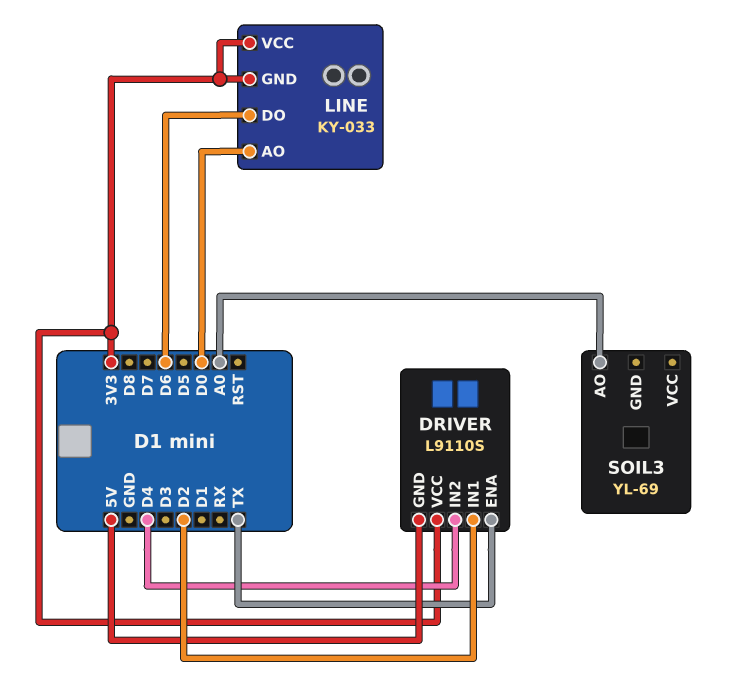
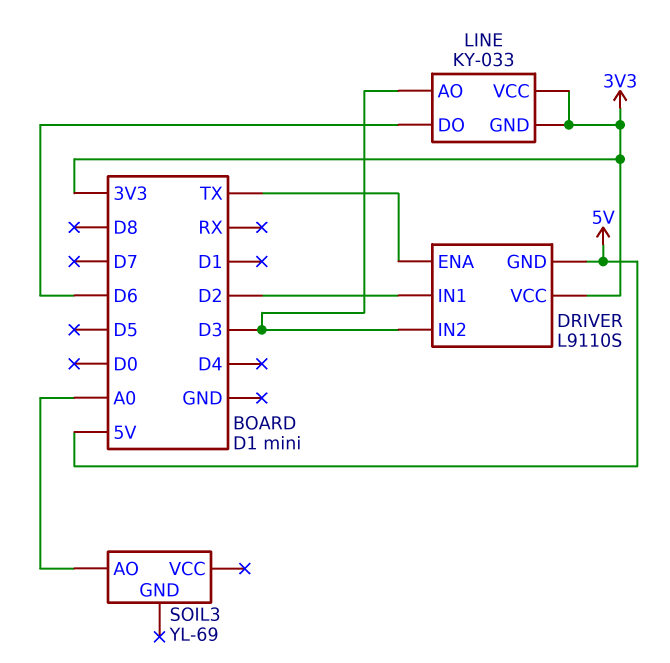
DRIVER pin IN2: D4 -> D3
LINE pin AO: D0 -> D3

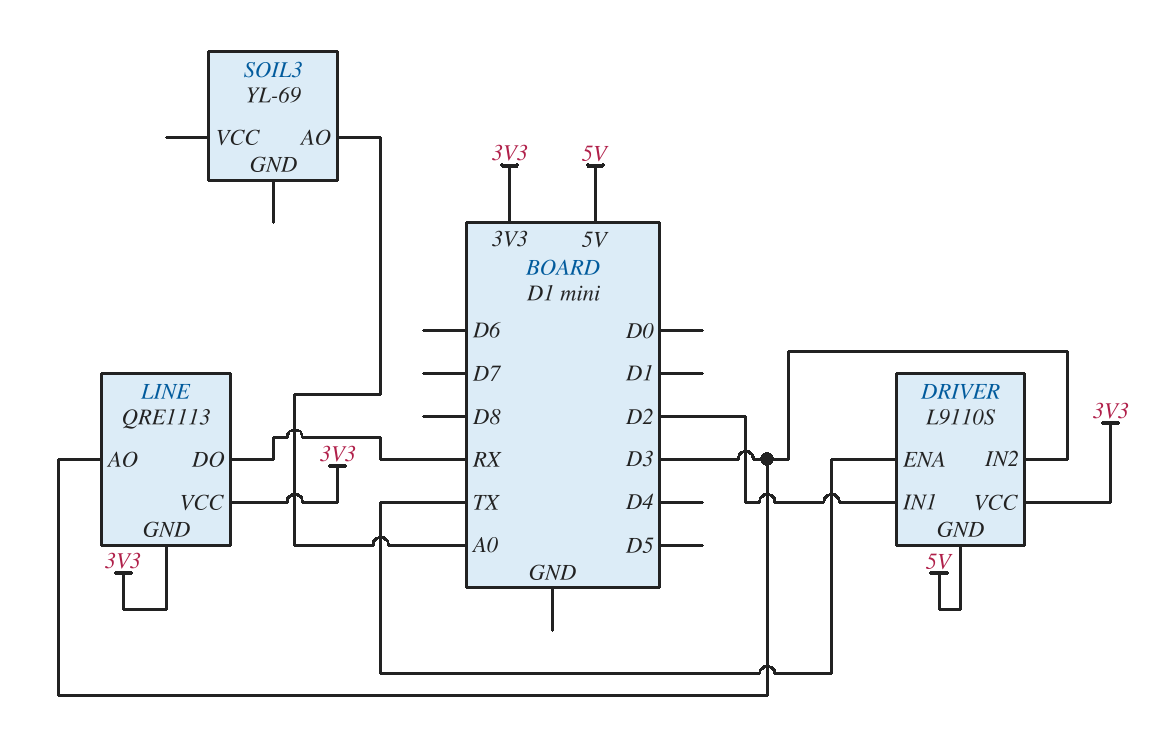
LINE: KY-033 -> QRE1113
LINE pin DO: D6 -> RX

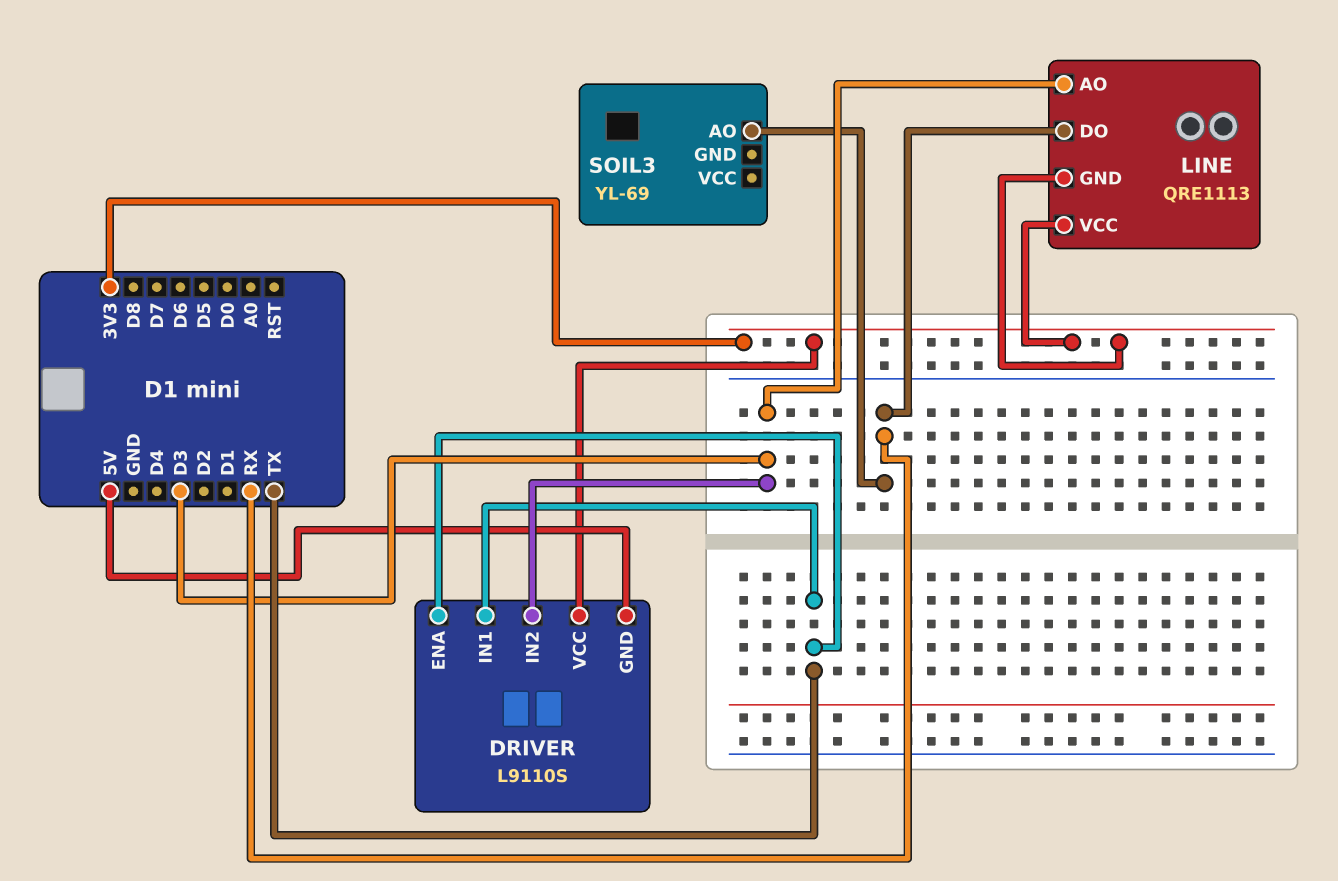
DRIVER pin IN1: D2 -> TX
SOIL3 pin AO: A0 -> RX

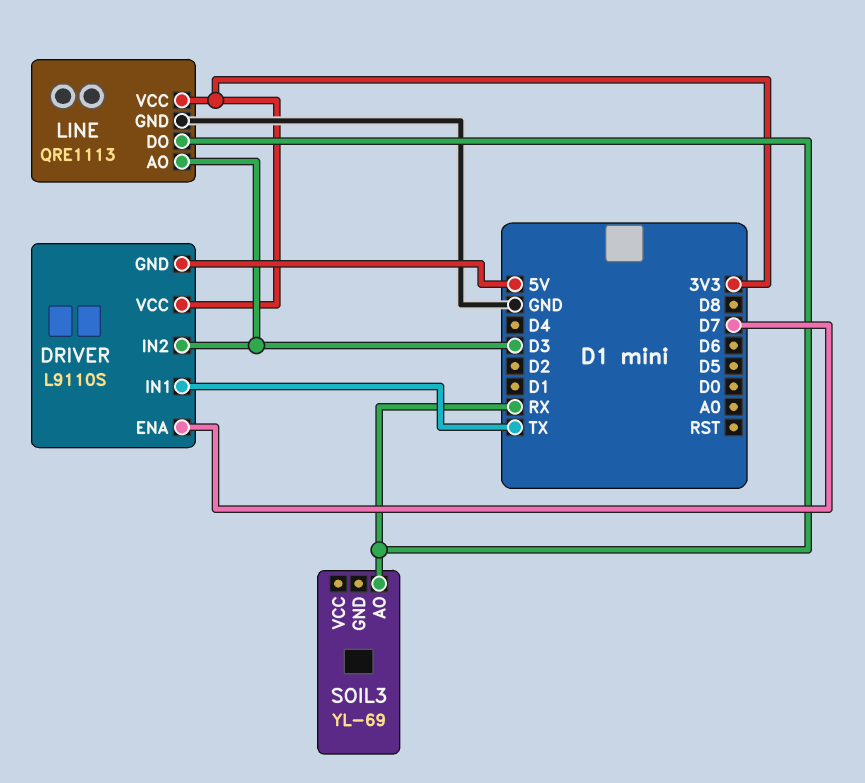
DRIVER pin ENA: TX -> D7
LINE pin GND: 3V3 -> GND

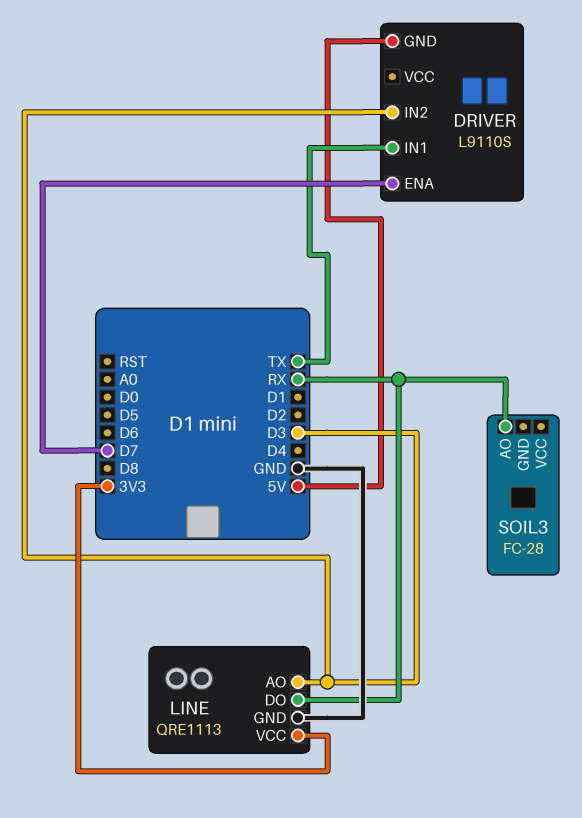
DRIVER pin VCC: 3V3 -> none
SOIL3: YL-69 -> FC-28

